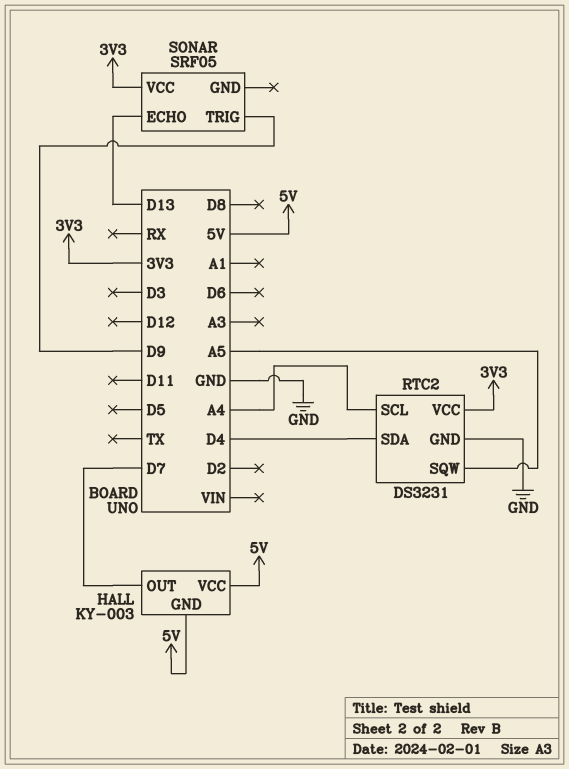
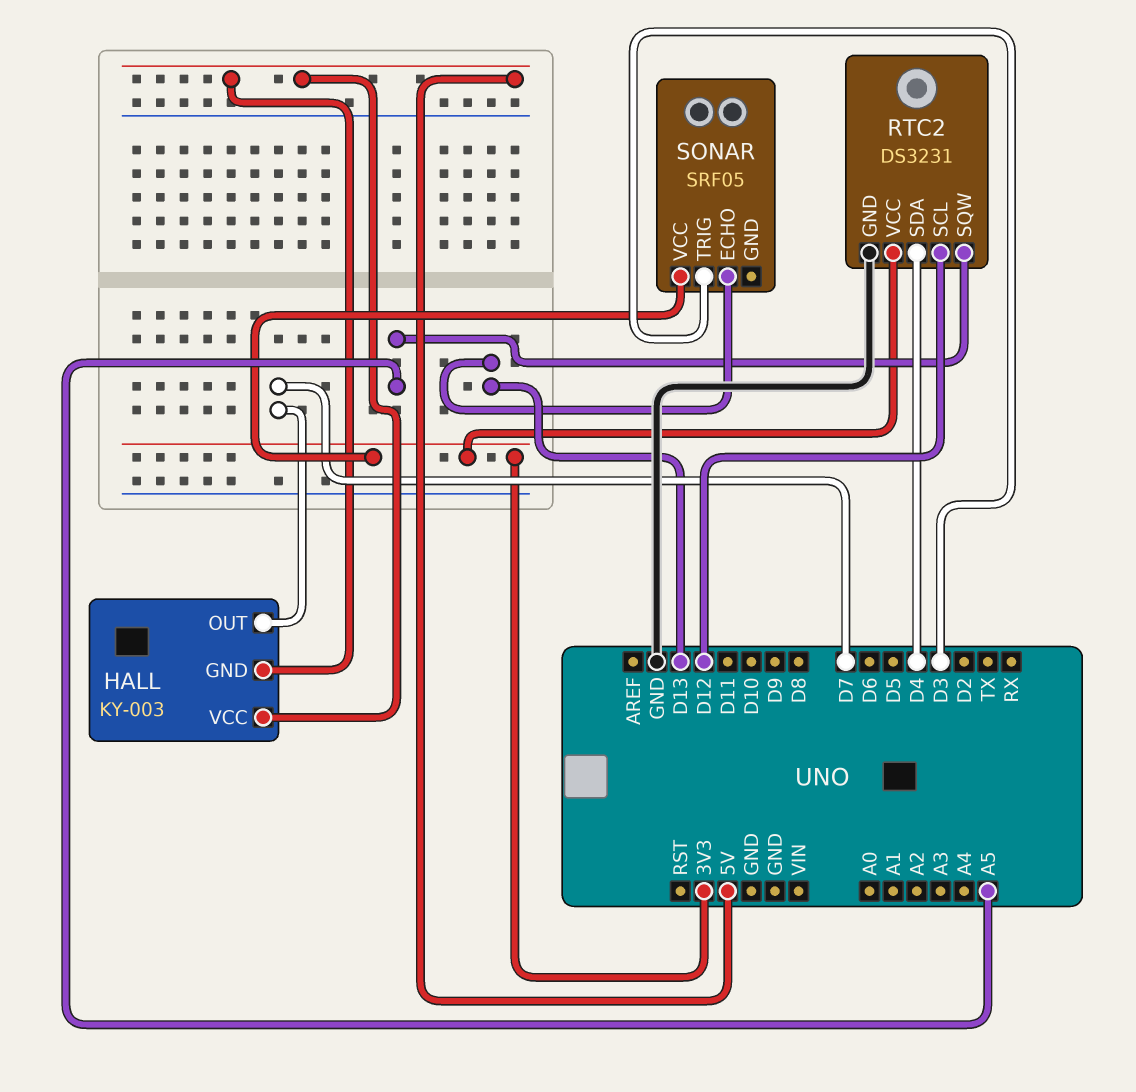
RTC2 pin SCL: A4 -> D12
SONAR pin TRIG: D9 -> D3

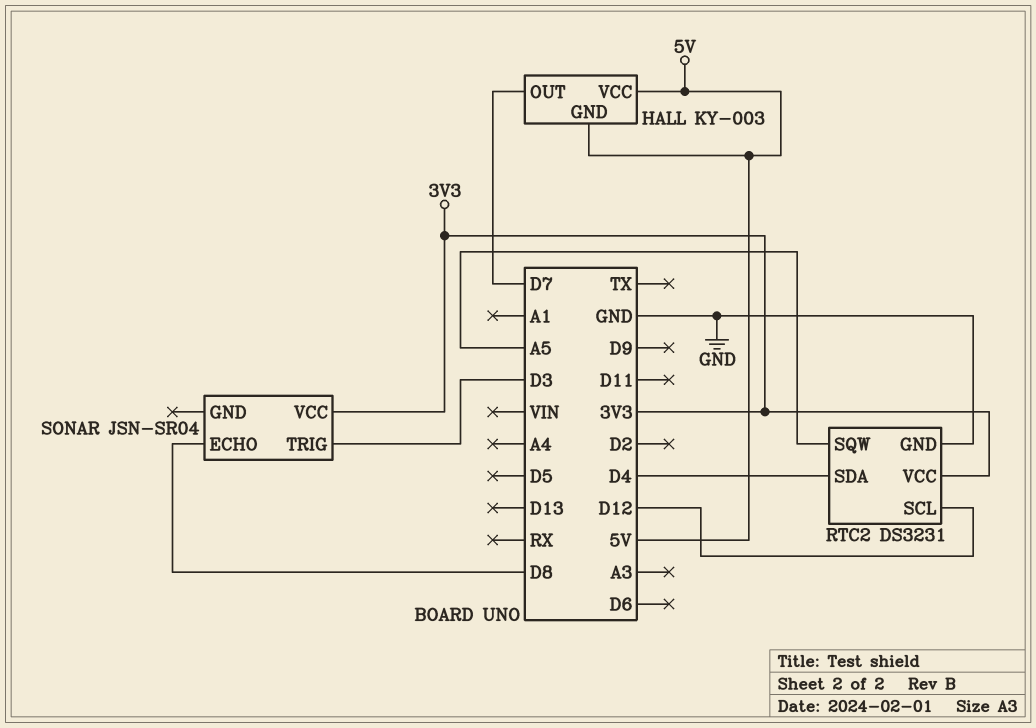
SONAR: SRF05 -> JSN-SR04
SONAR pin ECHO: D13 -> D8

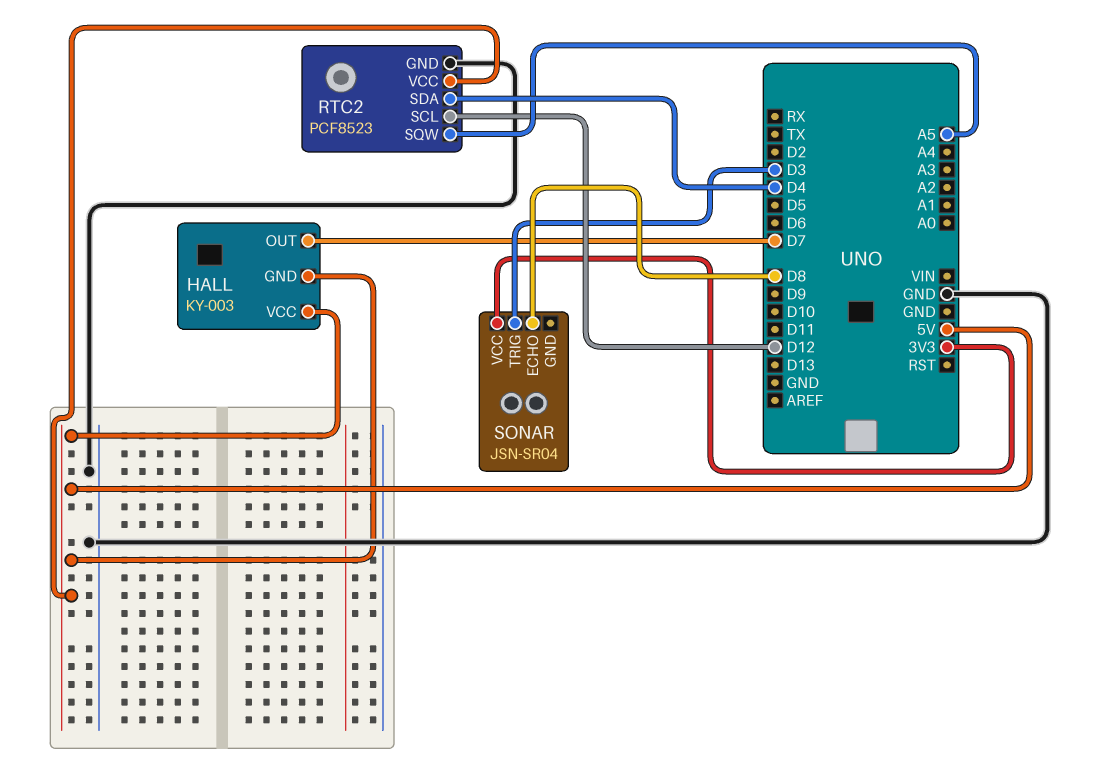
RTC2: DS3231 -> PCF8523
RTC2 pin VCC: 3V3 -> 5V

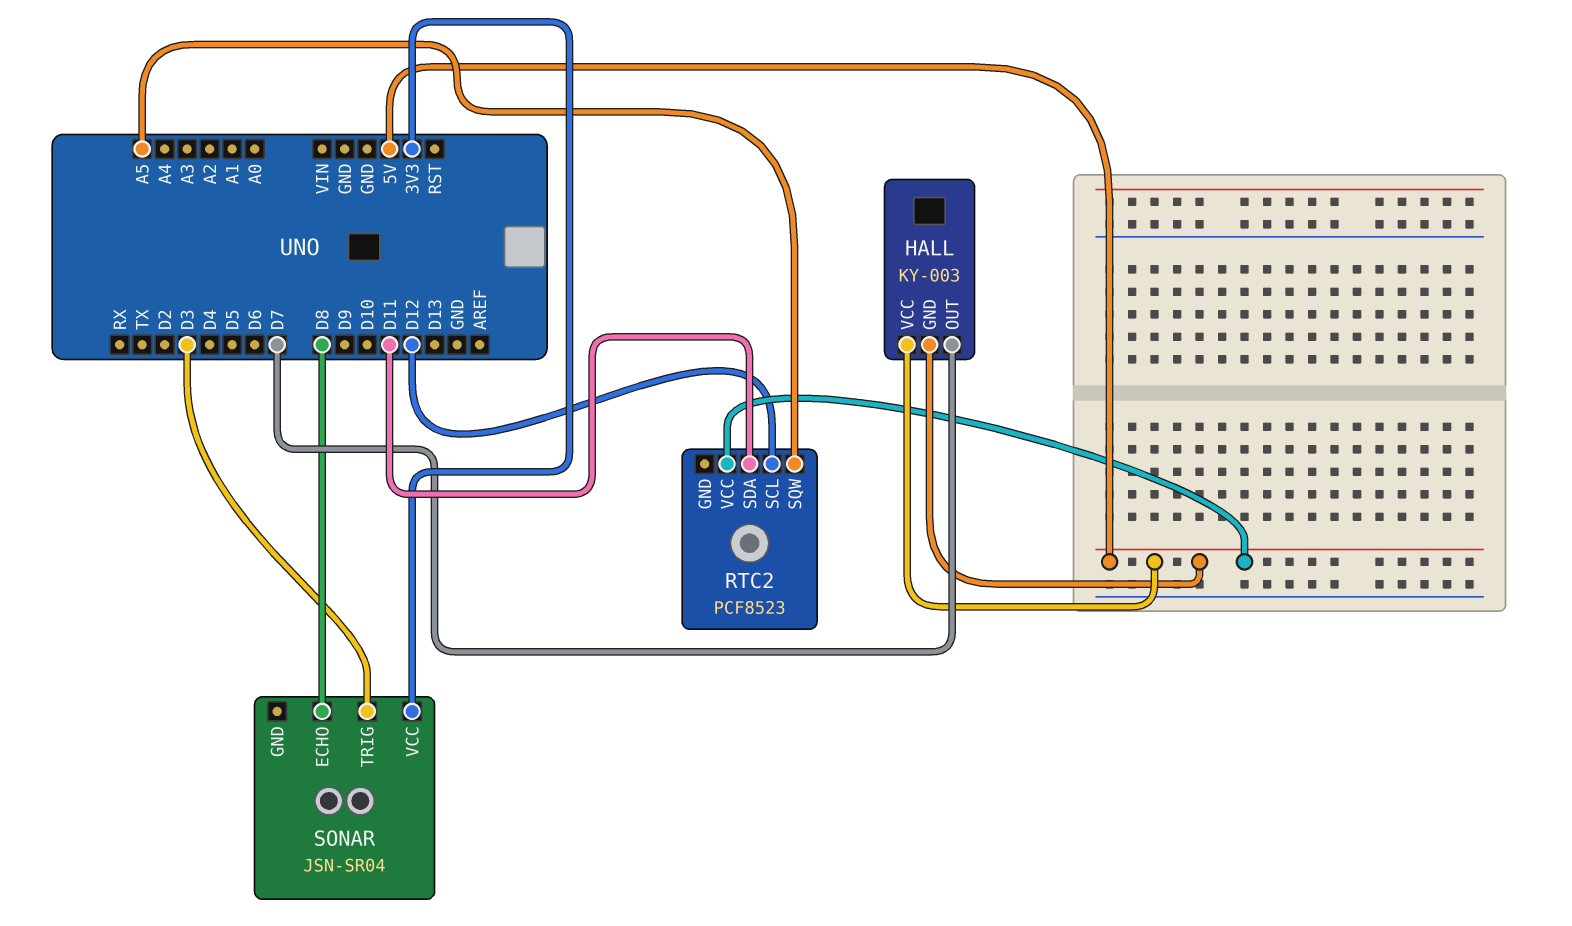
RTC2 pin GND: GND -> none
RTC2 pin SDA: D4 -> D11

